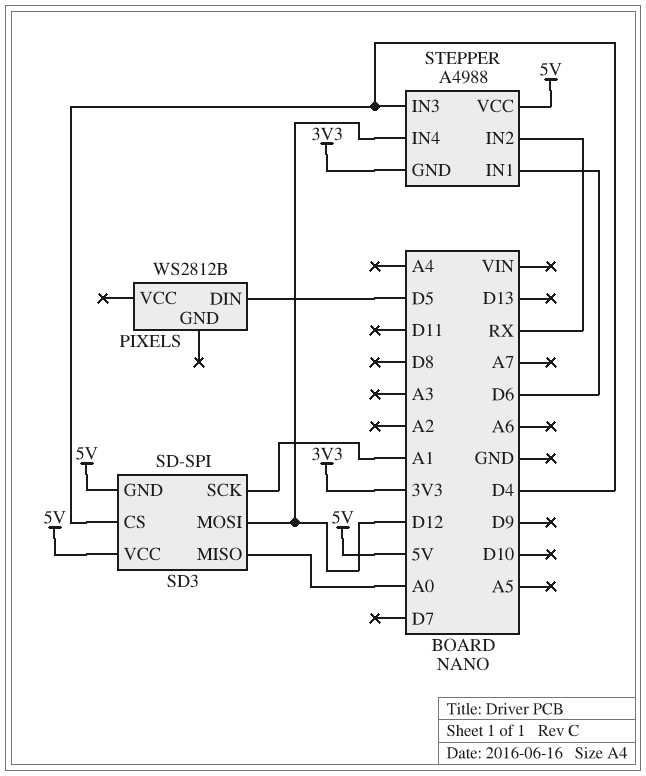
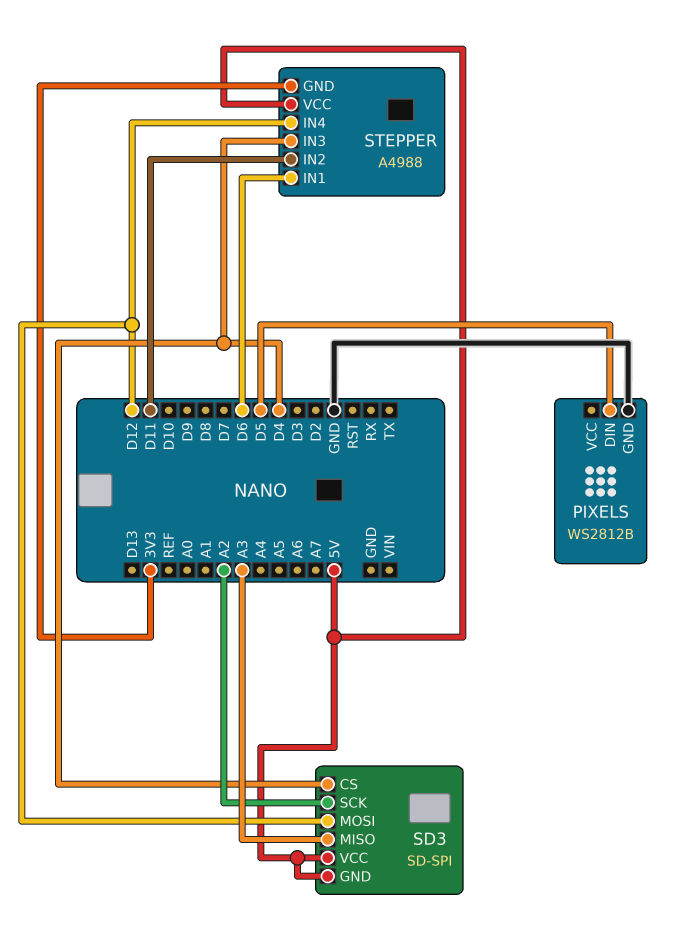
PIXELS pin GND: none -> GND
SD3 pin MISO: A0 -> A3
SD3 pin SCK: A1 -> A2
STEPPER pin IN2: RX -> D11

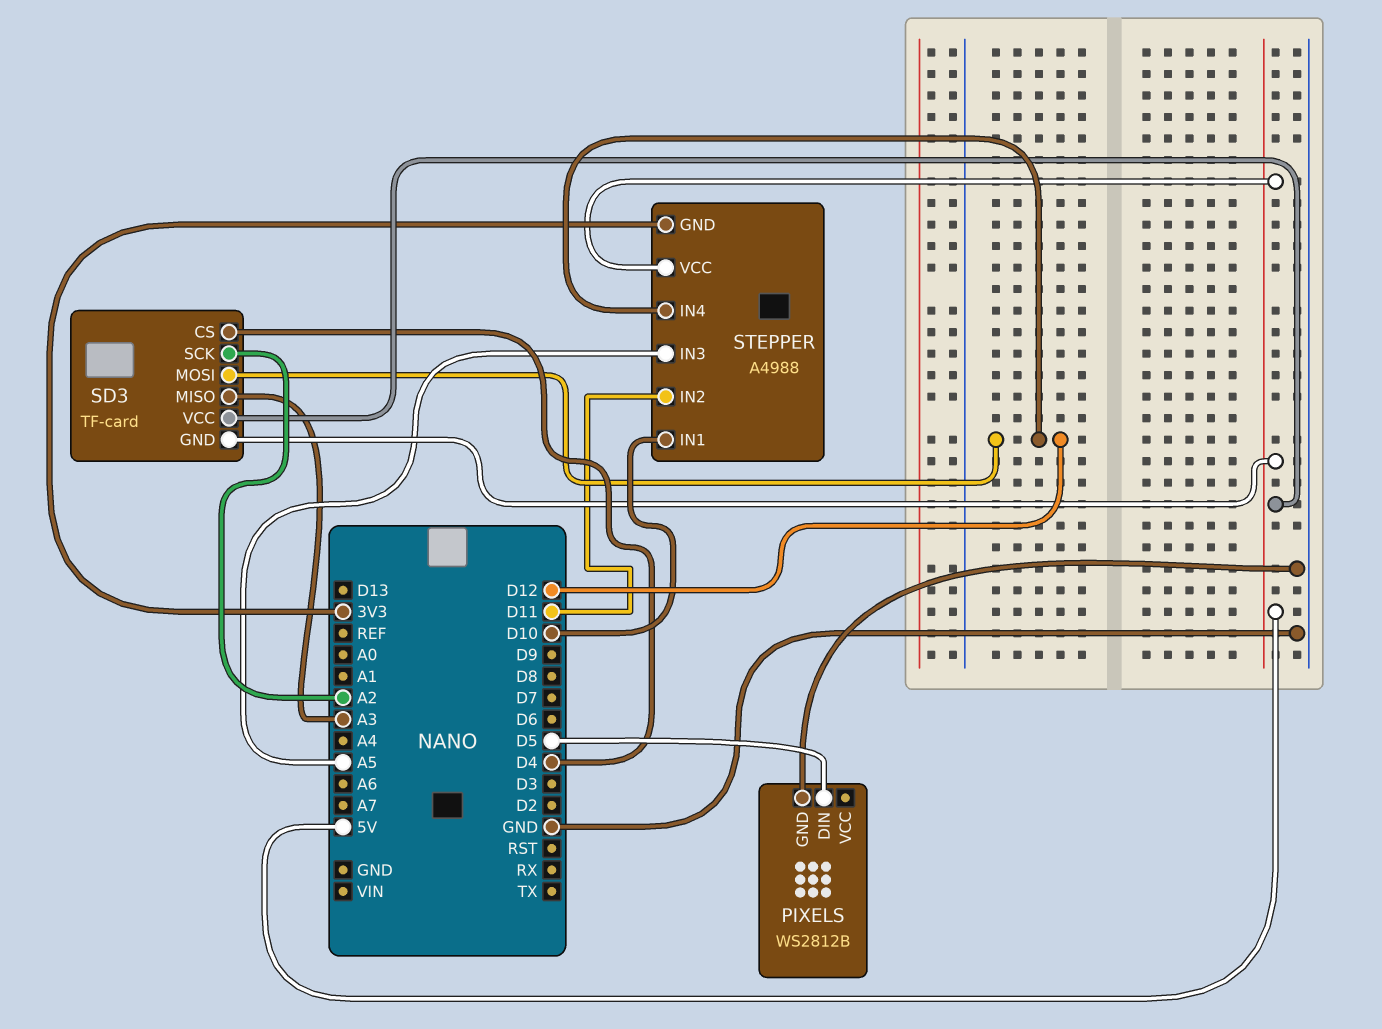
SD3: SD-SPI -> TF-card
STEPPER pin IN1: D6 -> D10
STEPPER pin IN3: D4 -> A5

